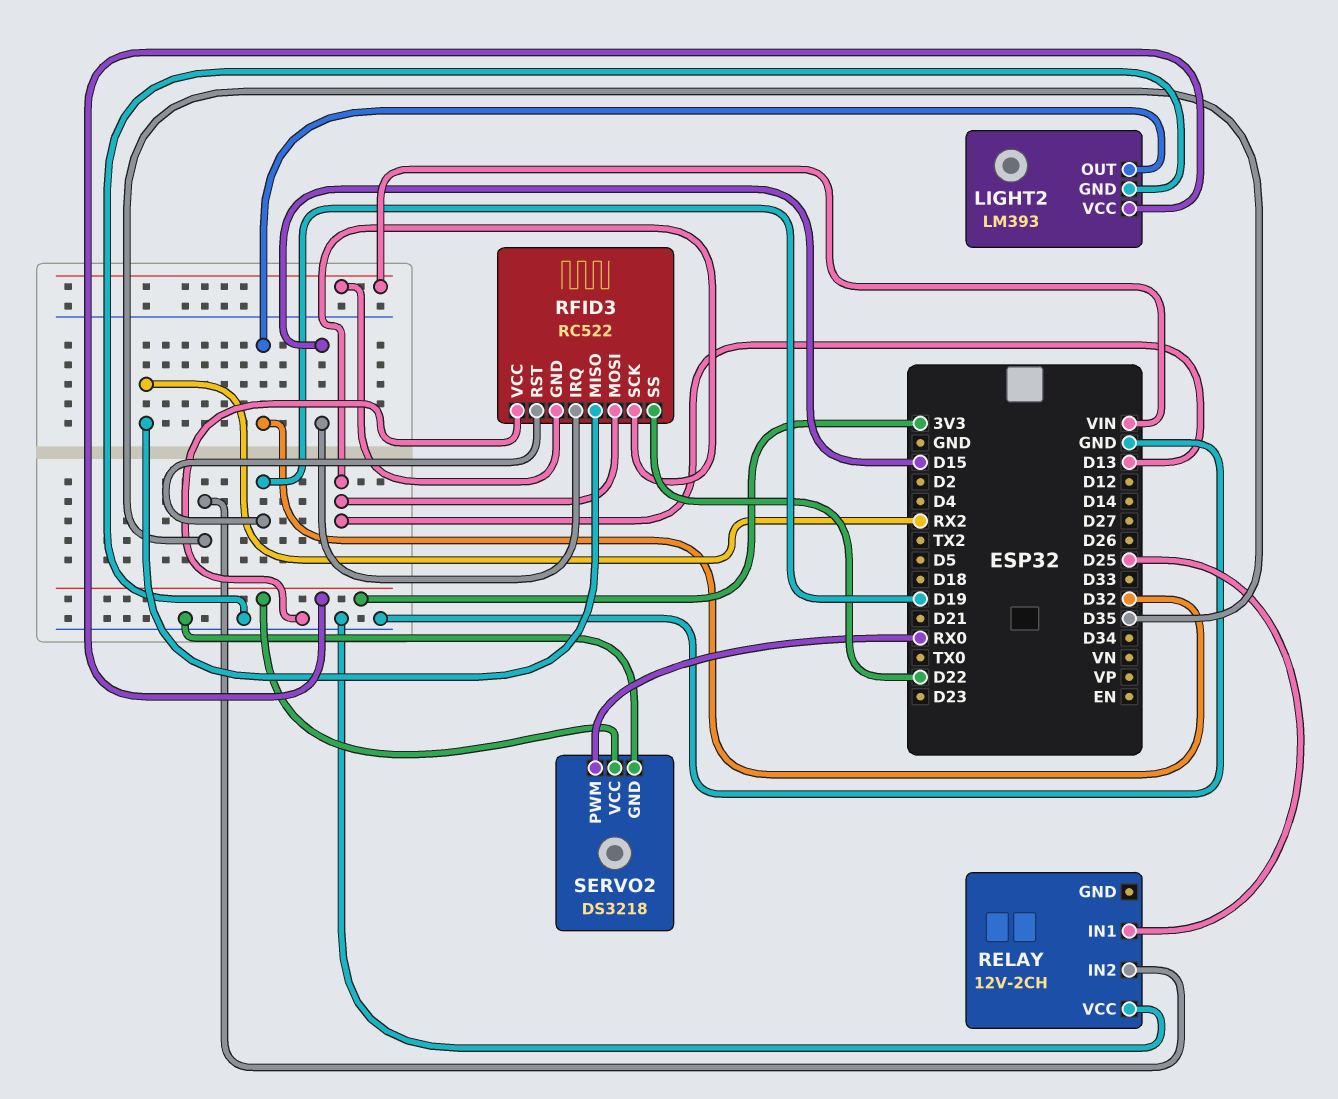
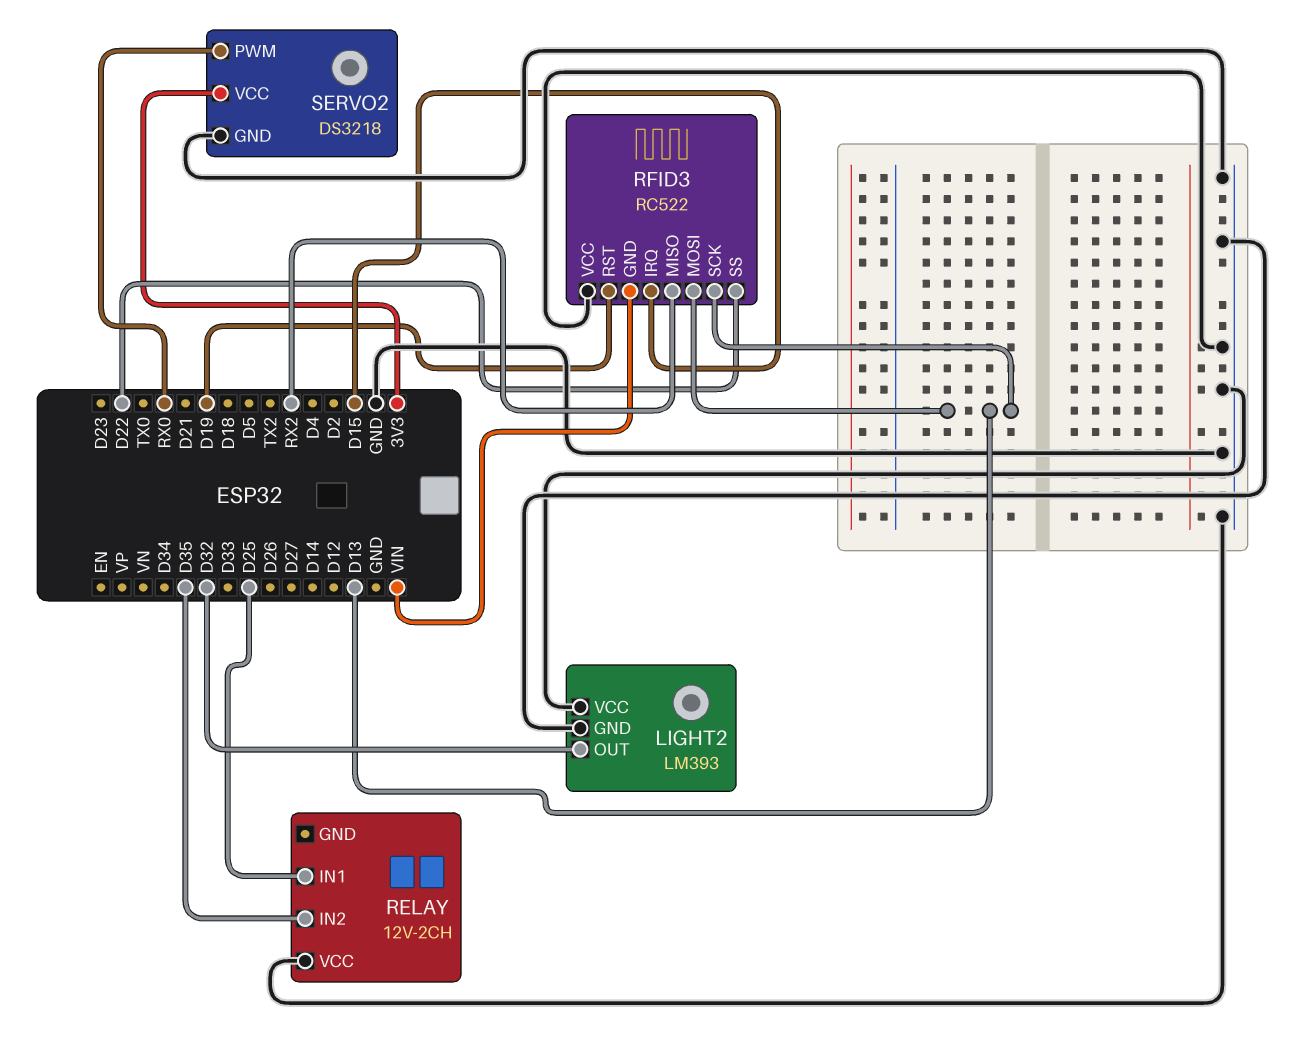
LIGHT2 pin VCC: 3V3 -> GND

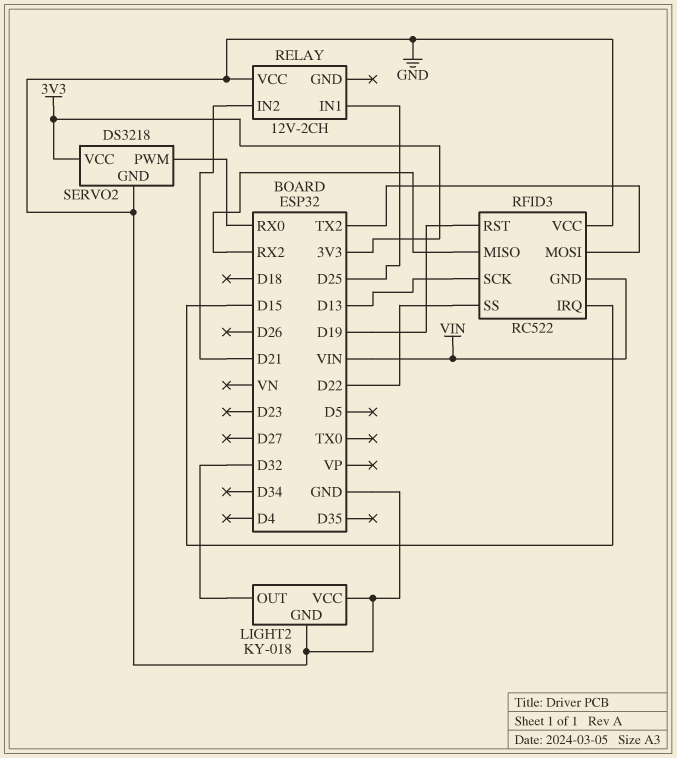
LIGHT2: LM393 -> KY-018
RELAY pin IN2: D35 -> D21
RFID3 pin MOSI: D13 -> TX2

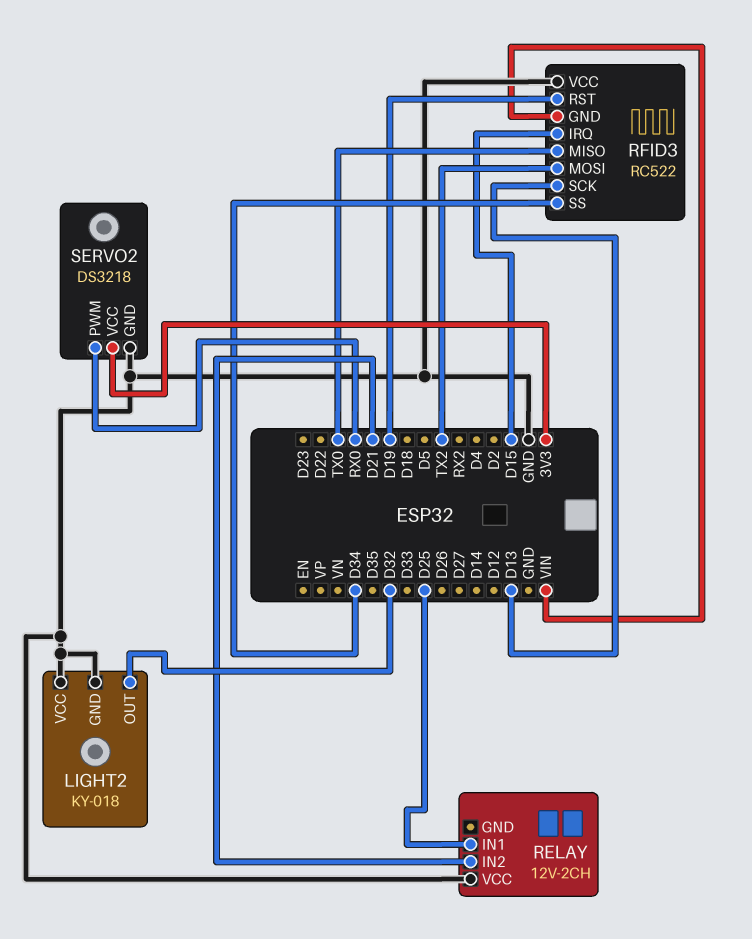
RFID3 pin MISO: RX2 -> TX0
RFID3 pin SS: D22 -> D34

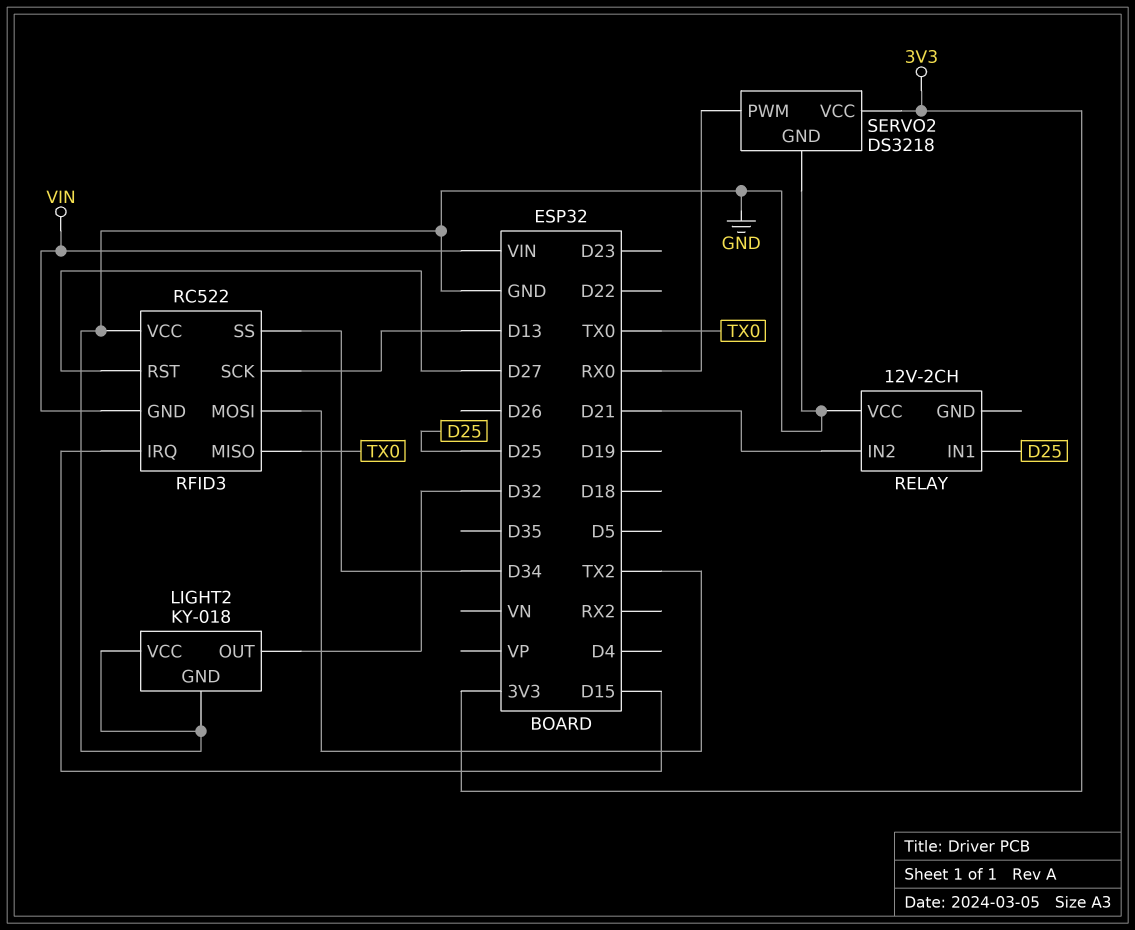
RFID3 pin RST: D19 -> D27

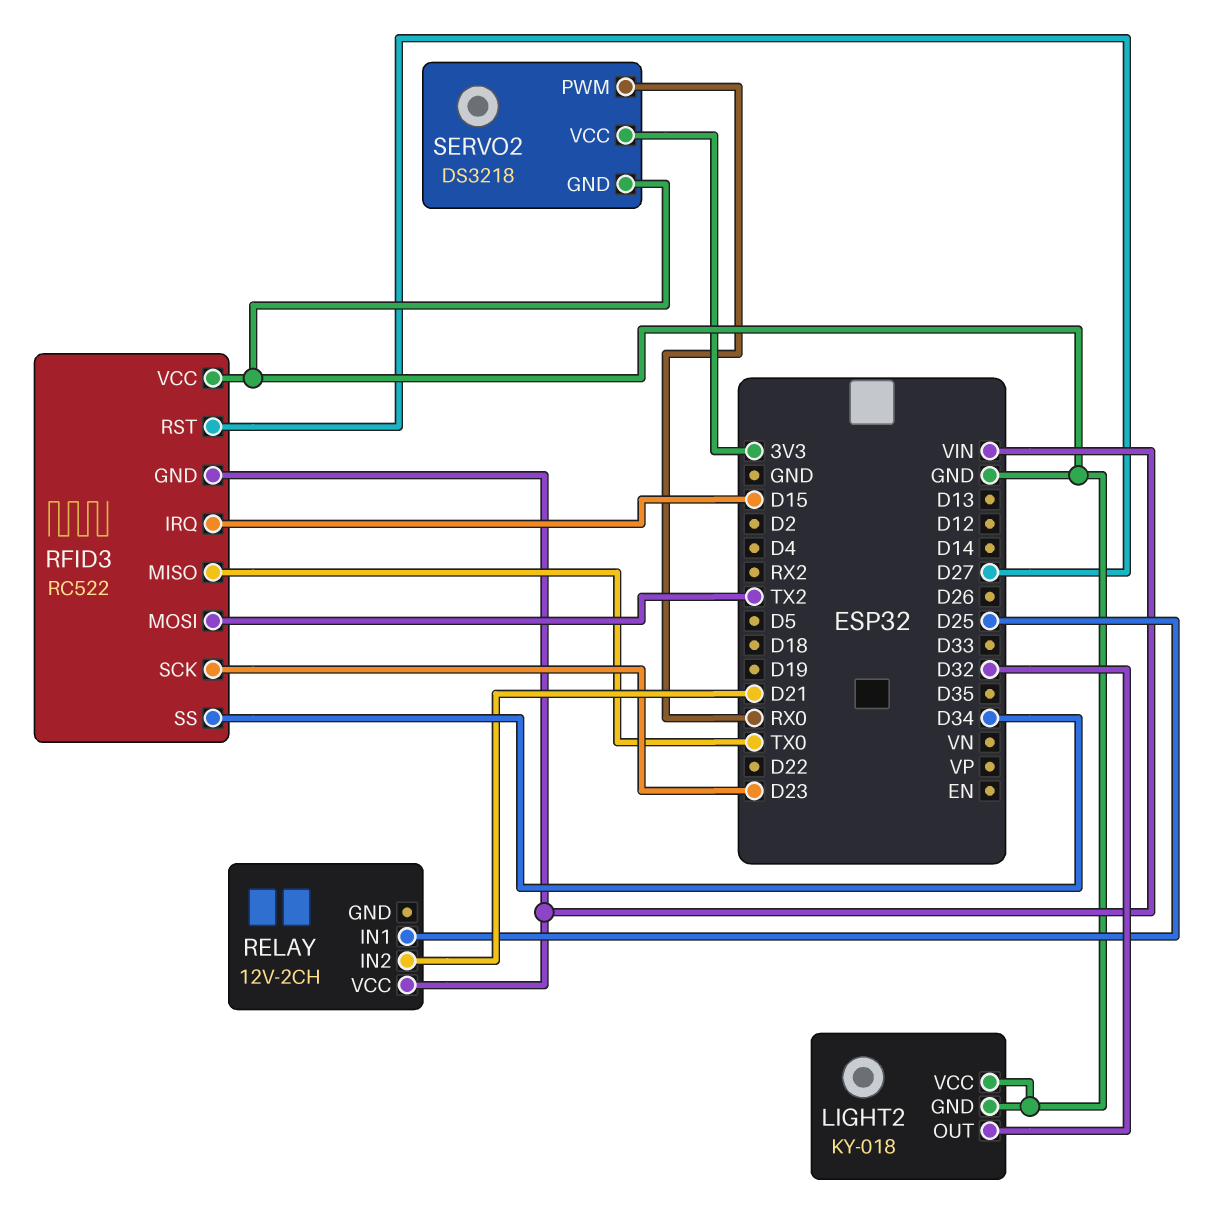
RELAY pin VCC: GND -> VIN
RFID3 pin SCK: D13 -> D23

